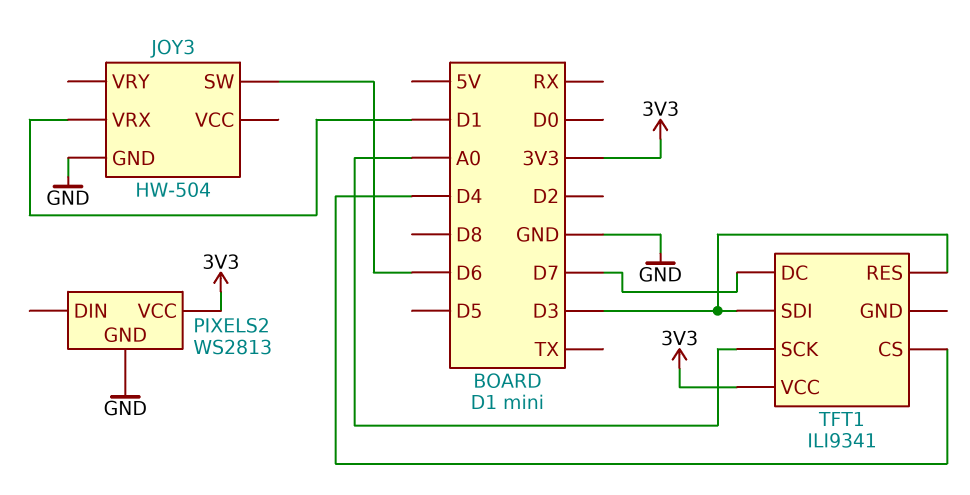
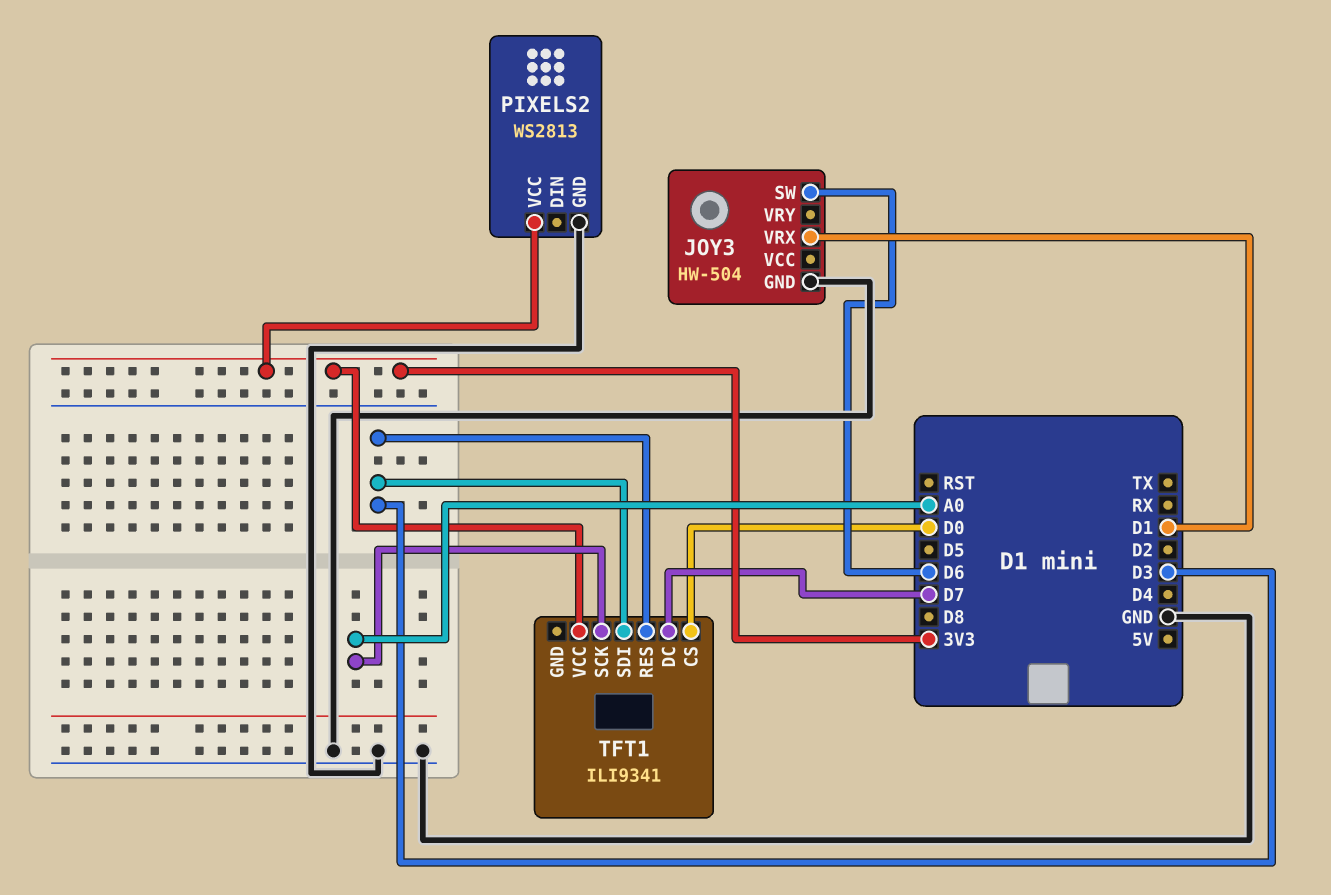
TFT1 pin CS: D4 -> D0

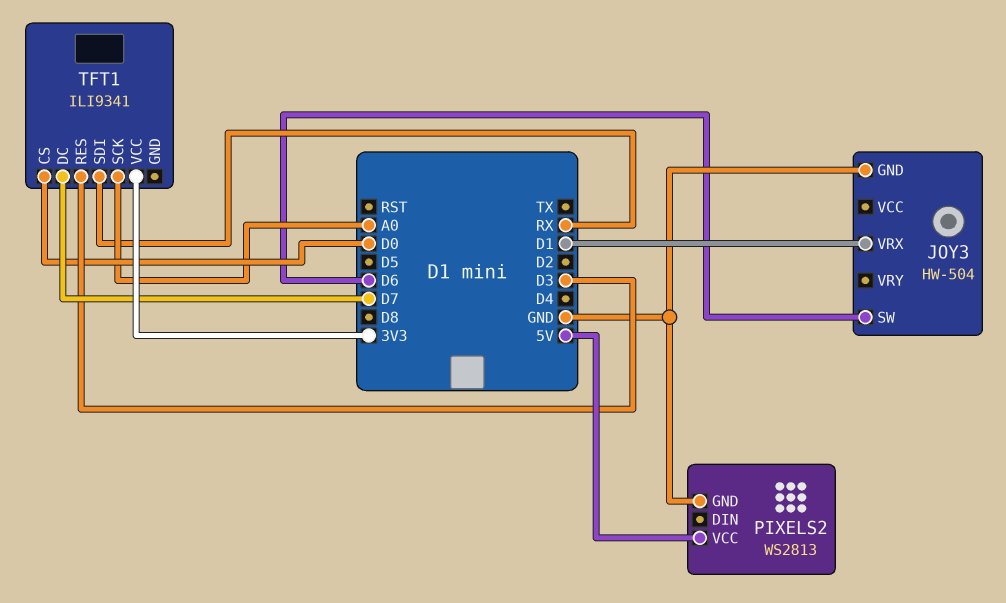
PIXELS2 pin VCC: 3V3 -> 5V
TFT1 pin SDI: D3 -> RX

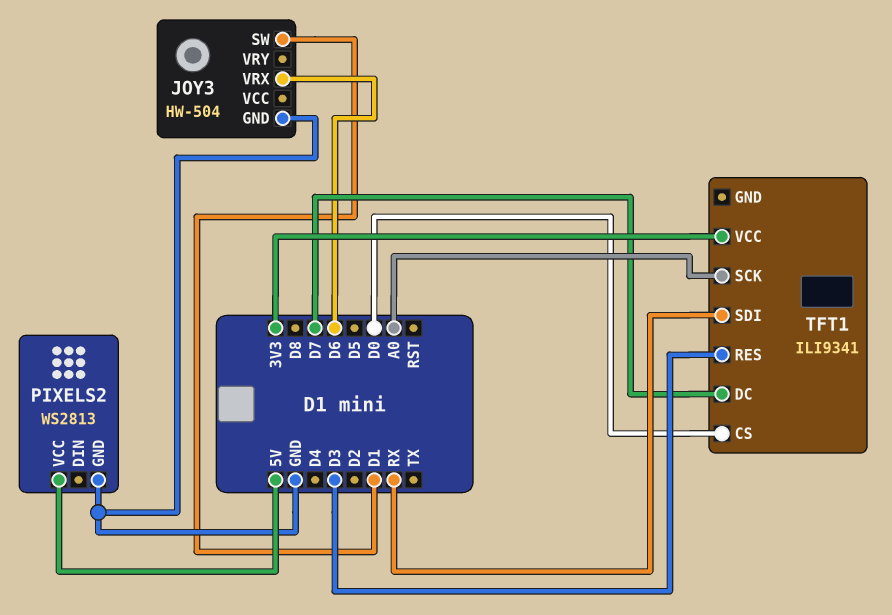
JOY3 pin SW: D6 -> D1
JOY3 pin VRX: D1 -> D6

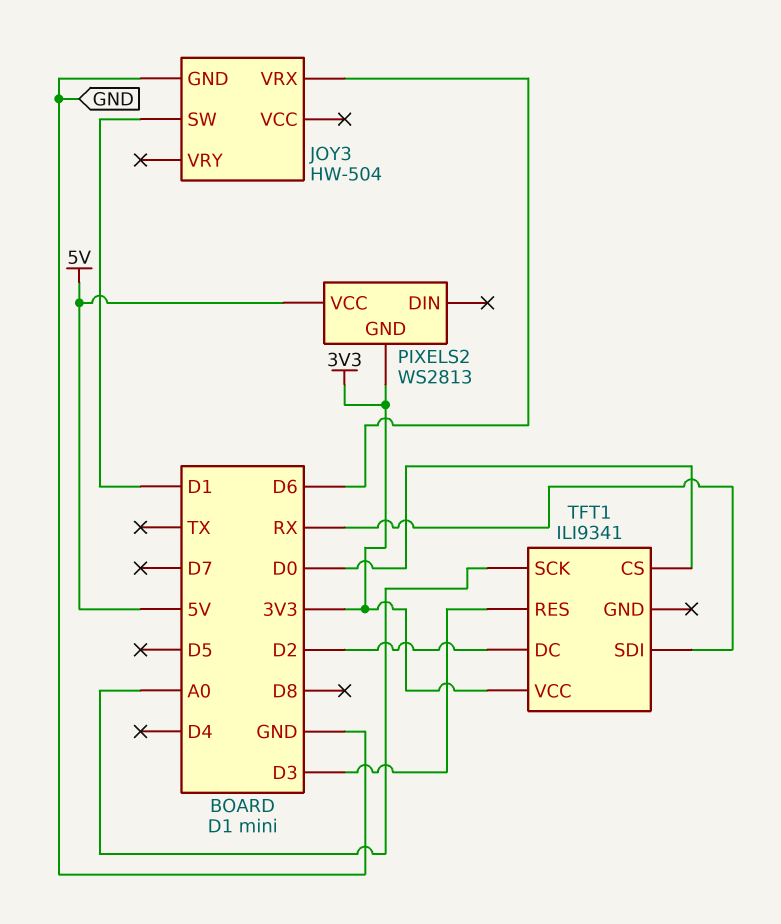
PIXELS2 pin GND: GND -> 3V3
TFT1 pin DC: D7 -> D2

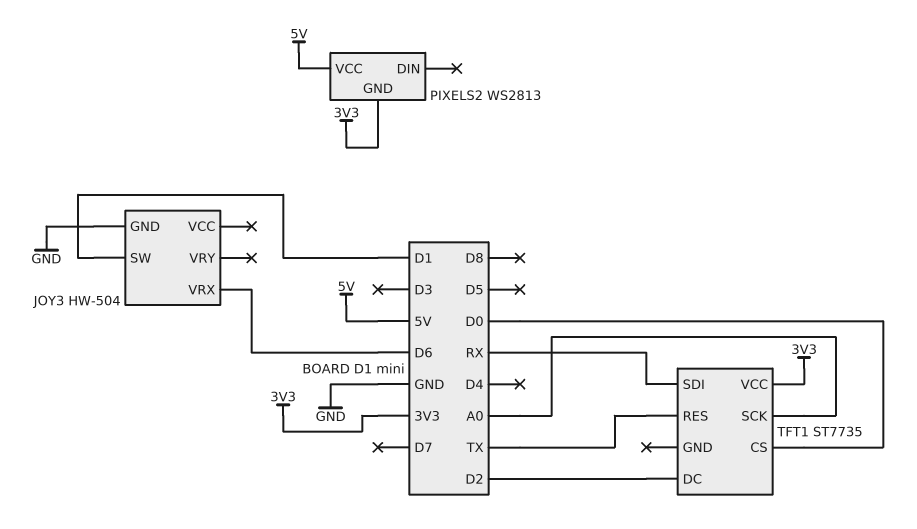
TFT1: ILI9341 -> ST7735
TFT1 pin RES: D3 -> TX

